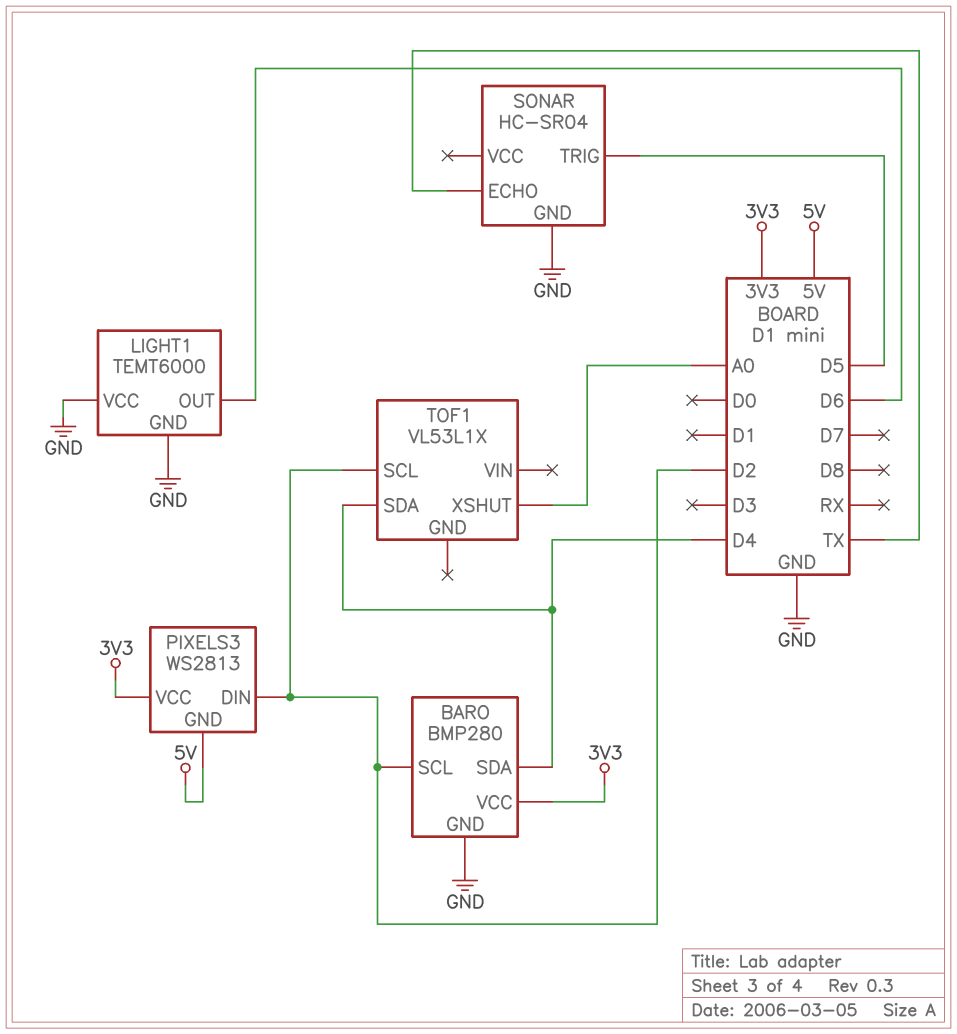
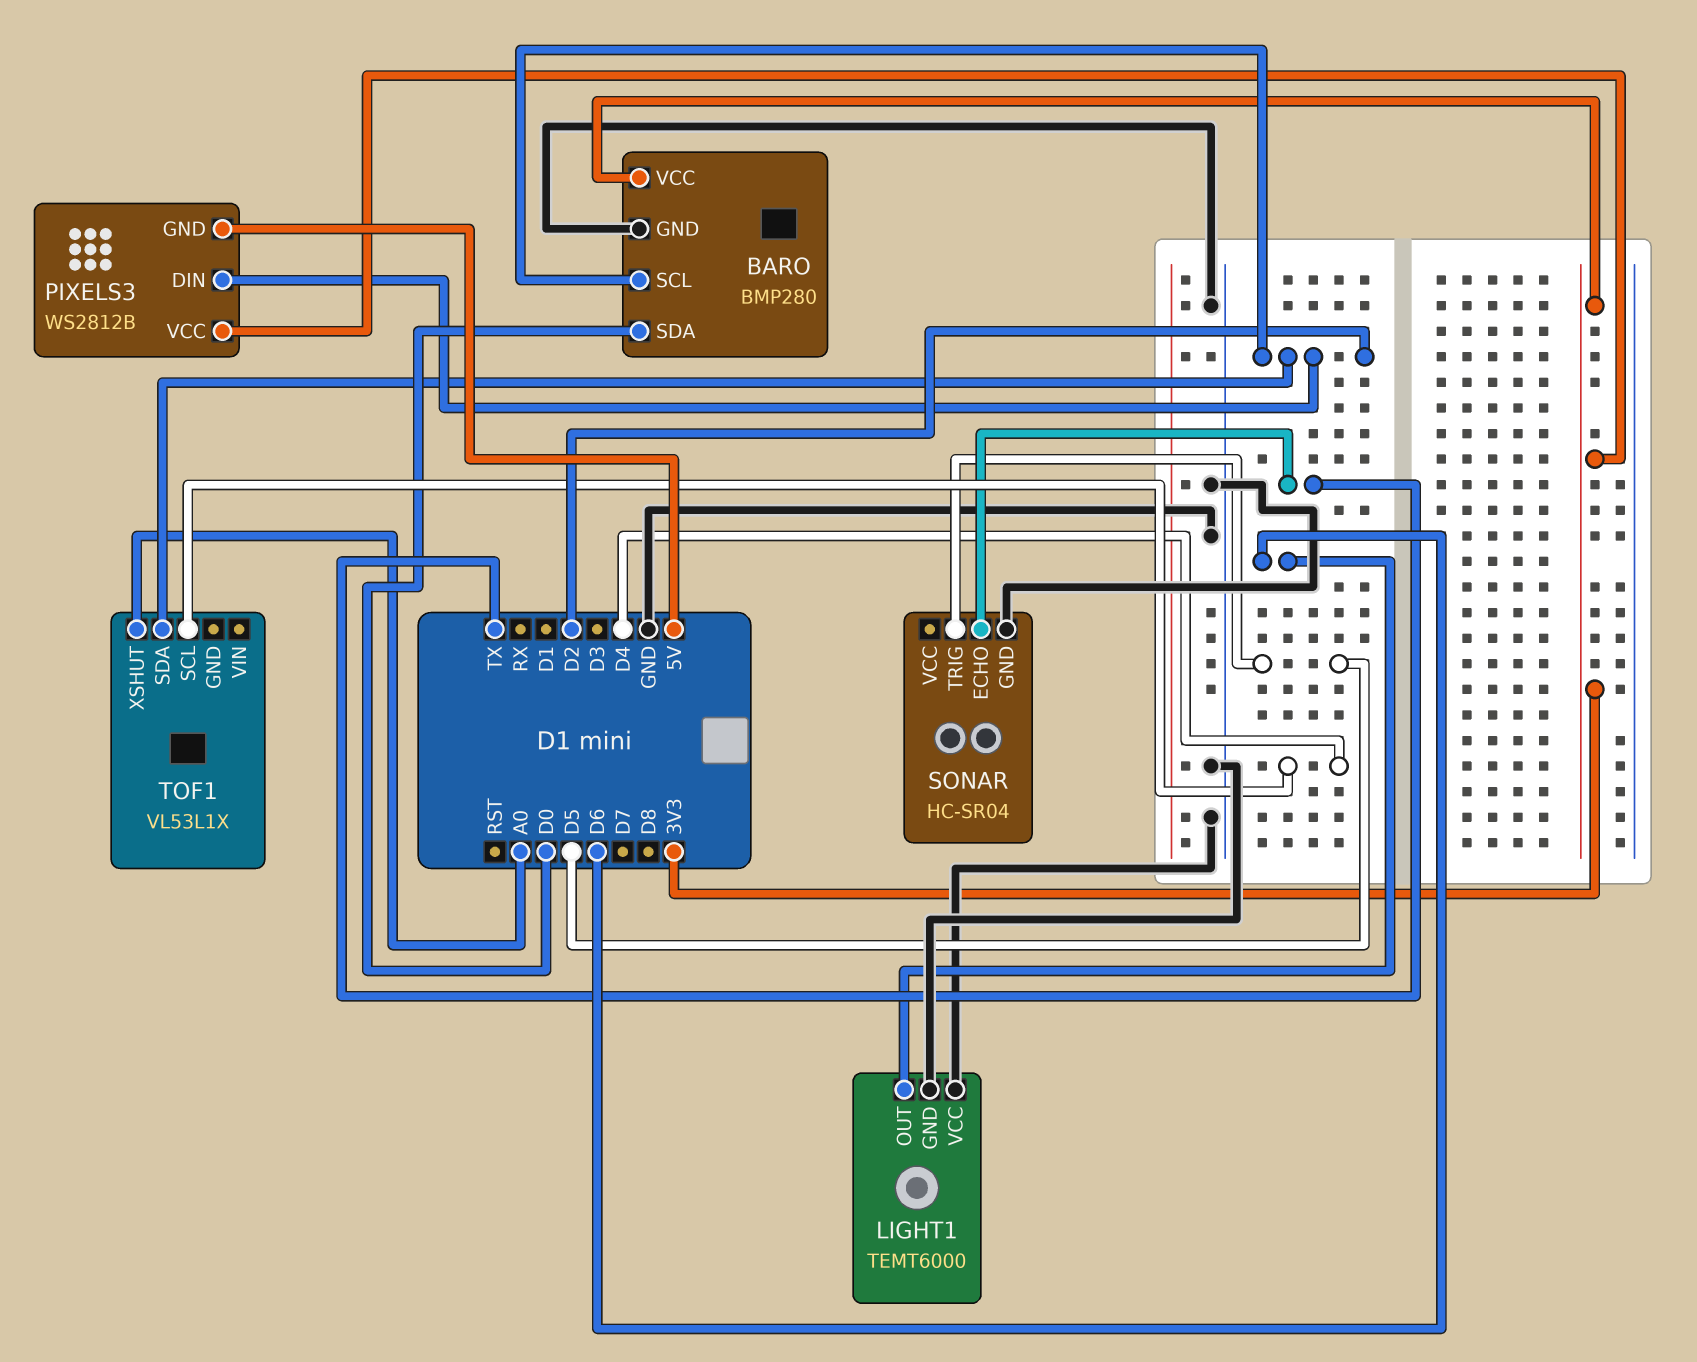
BARO pin SDA: D4 -> D0
PIXELS3: WS2813 -> WS2812B
TOF1 pin SCL: D2 -> D4
TOF1 pin SDA: D4 -> D2

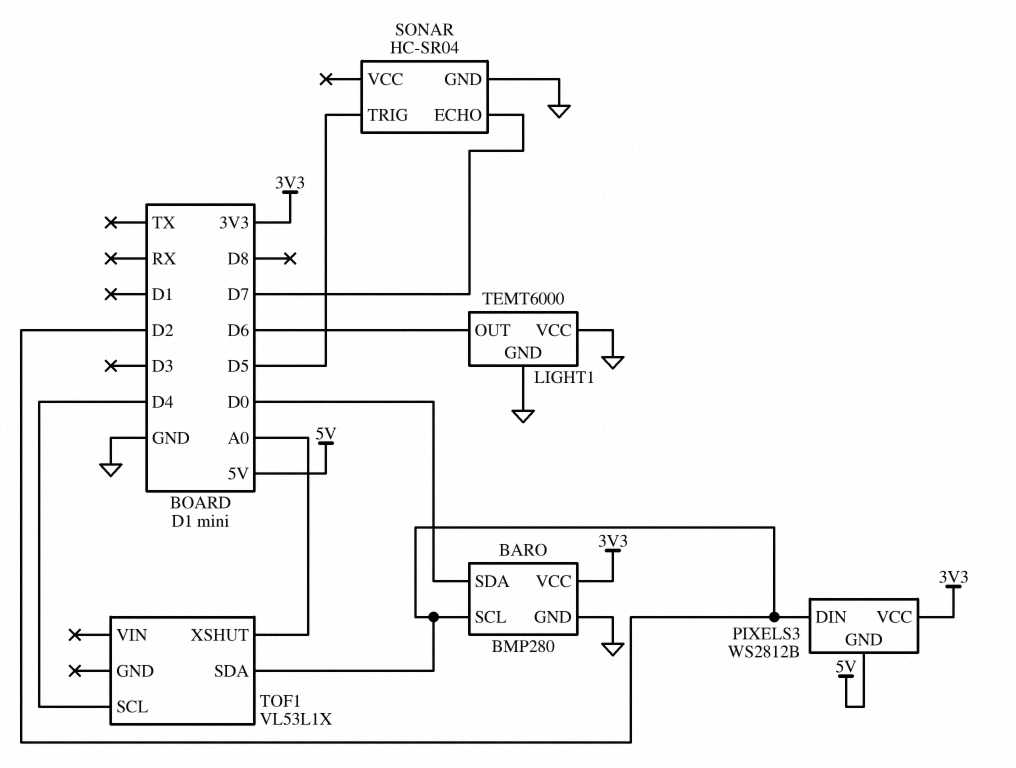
SONAR pin ECHO: TX -> D7

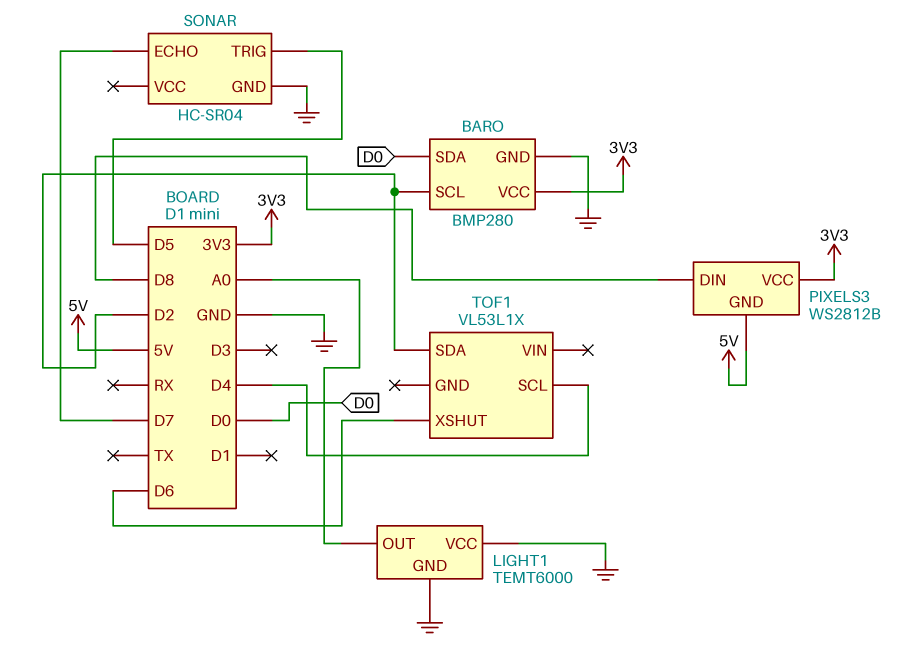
LIGHT1 pin OUT: D6 -> A0
PIXELS3 pin DIN: D2 -> D8
TOF1 pin XSHUT: A0 -> D6

